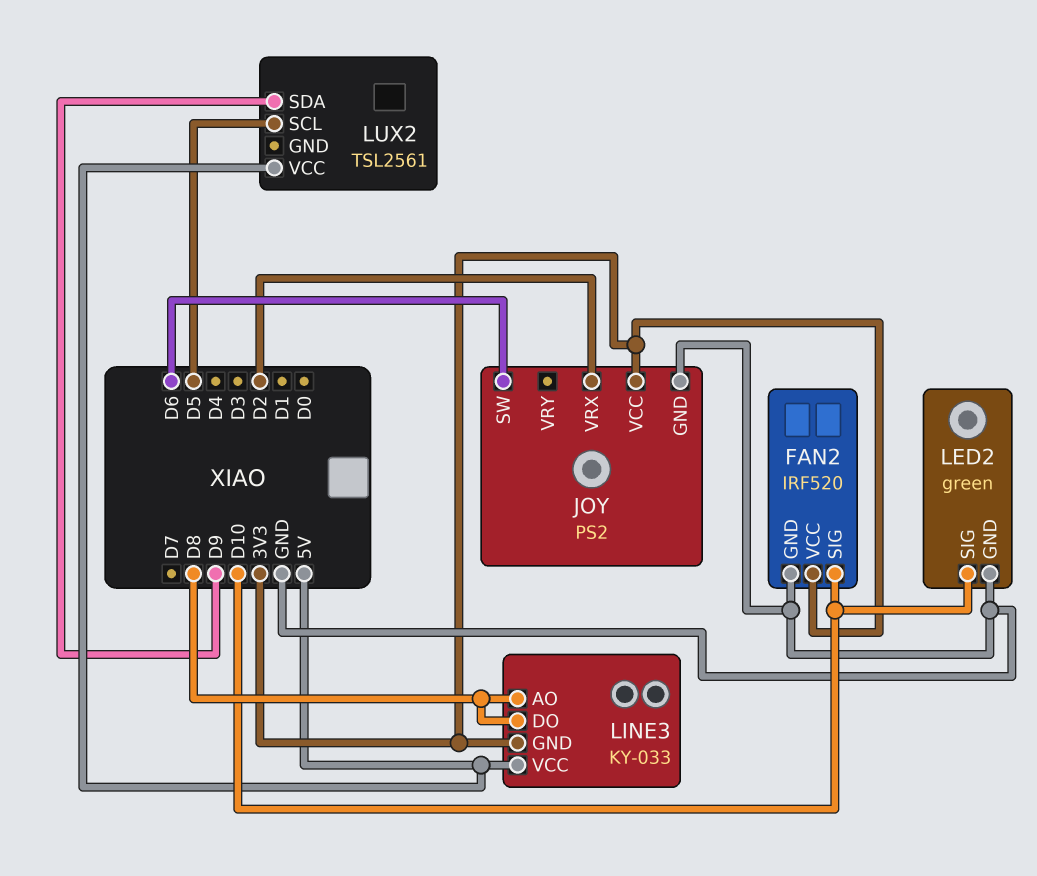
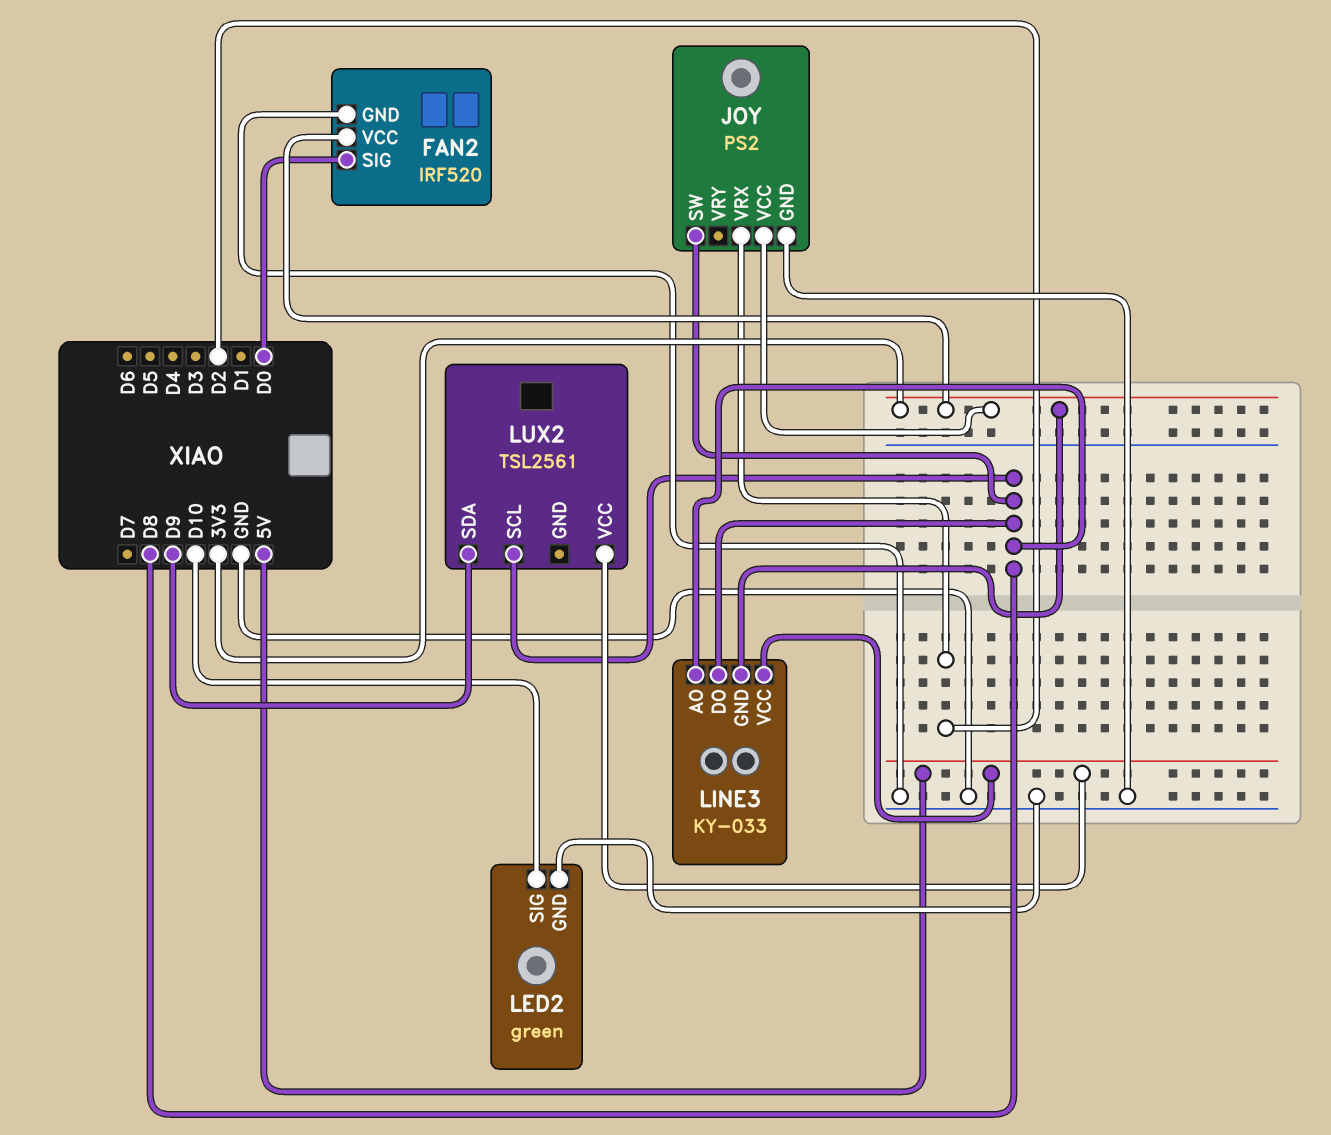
FAN2 pin SIG: D10 -> D0
JOY pin SW: D6 -> D8
LUX2 pin SCL: D5 -> D8

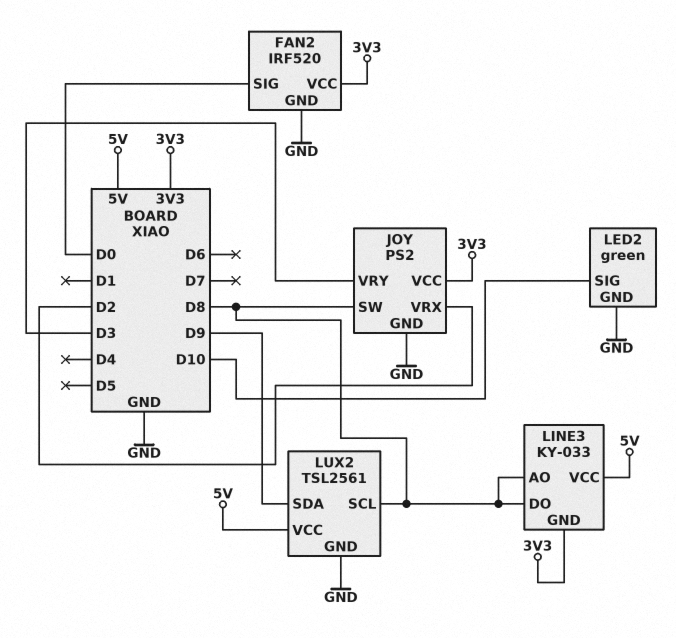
JOY pin VRY: none -> D3
LUX2 pin GND: none -> GND

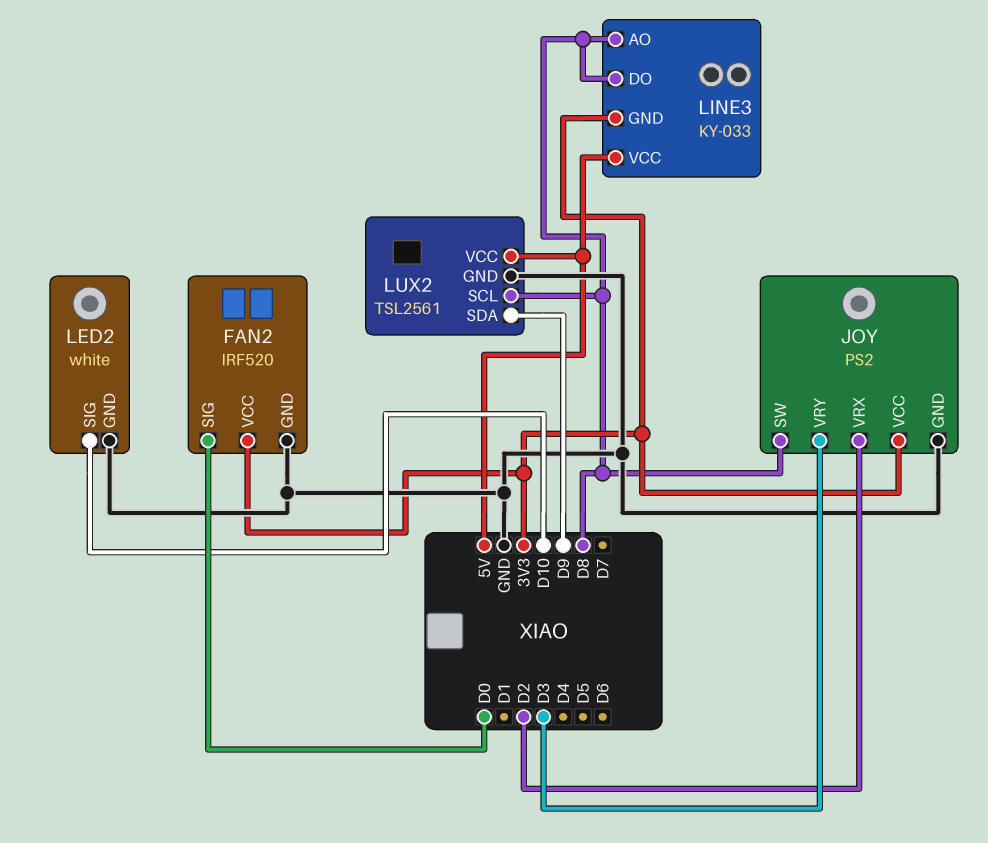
LED2: green -> white

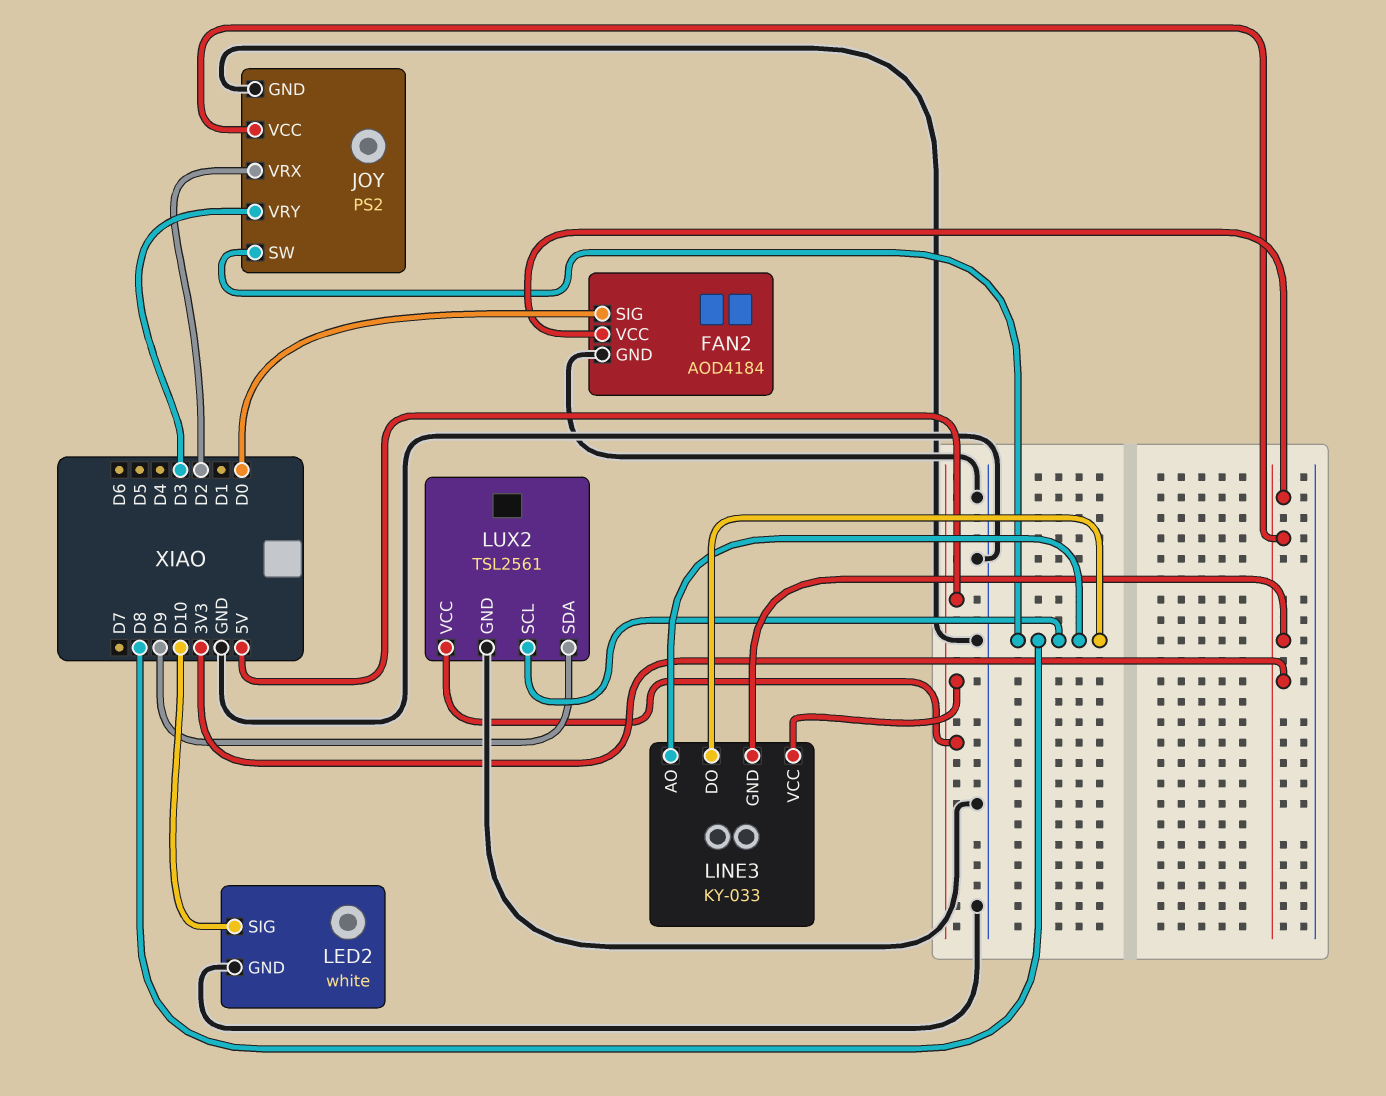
FAN2: IRF520 -> AOD4184

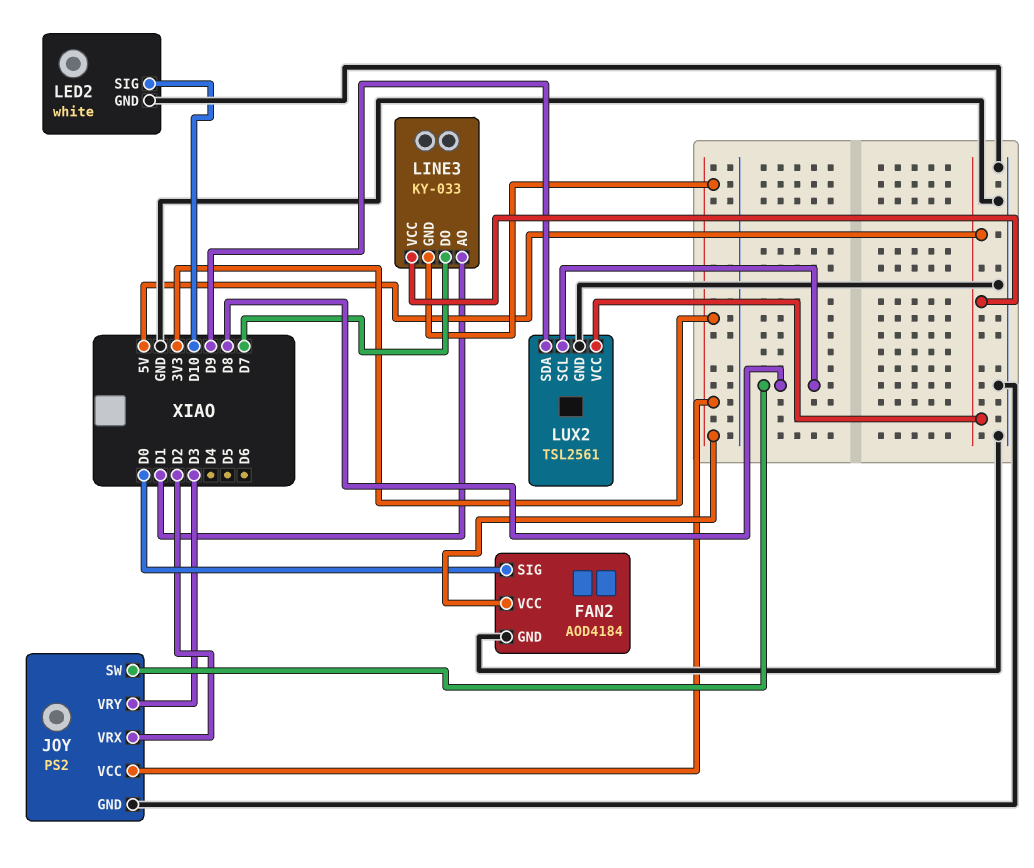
LINE3 pin AO: D8 -> D1
LINE3 pin DO: D8 -> D7

